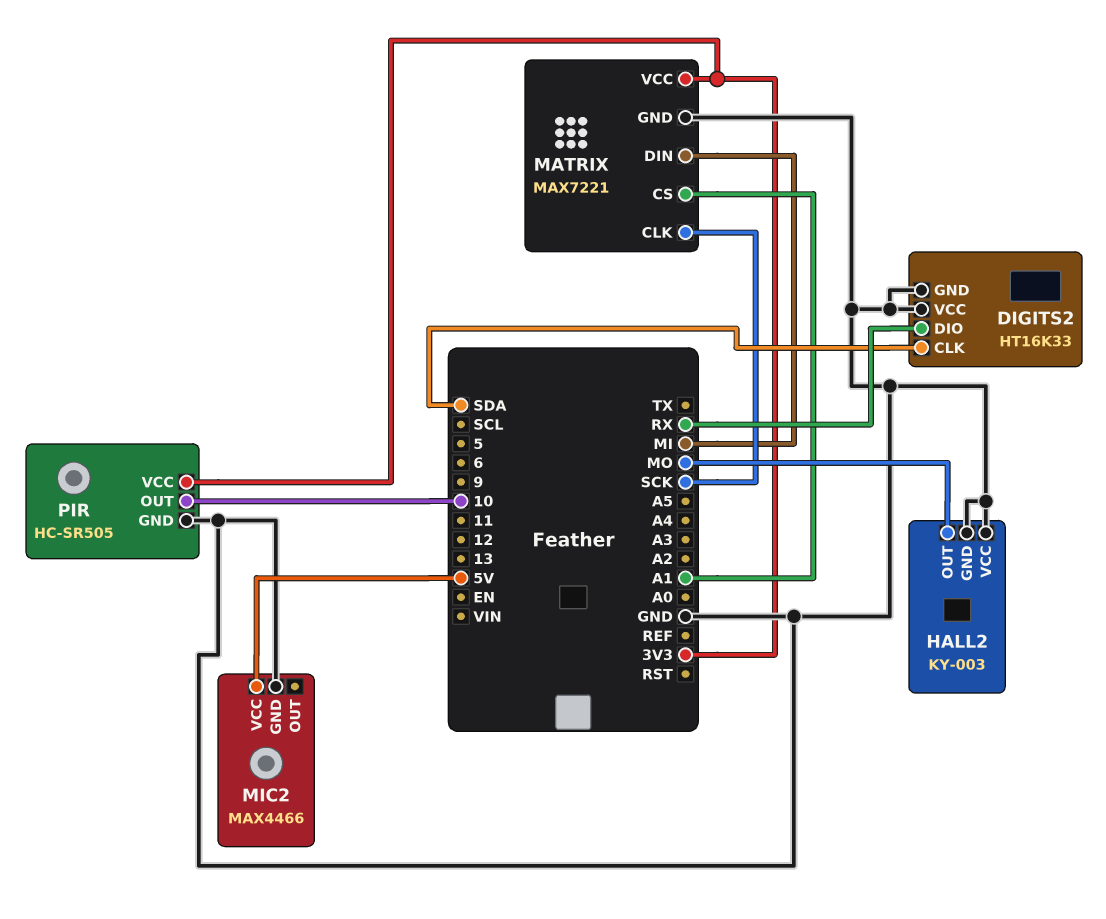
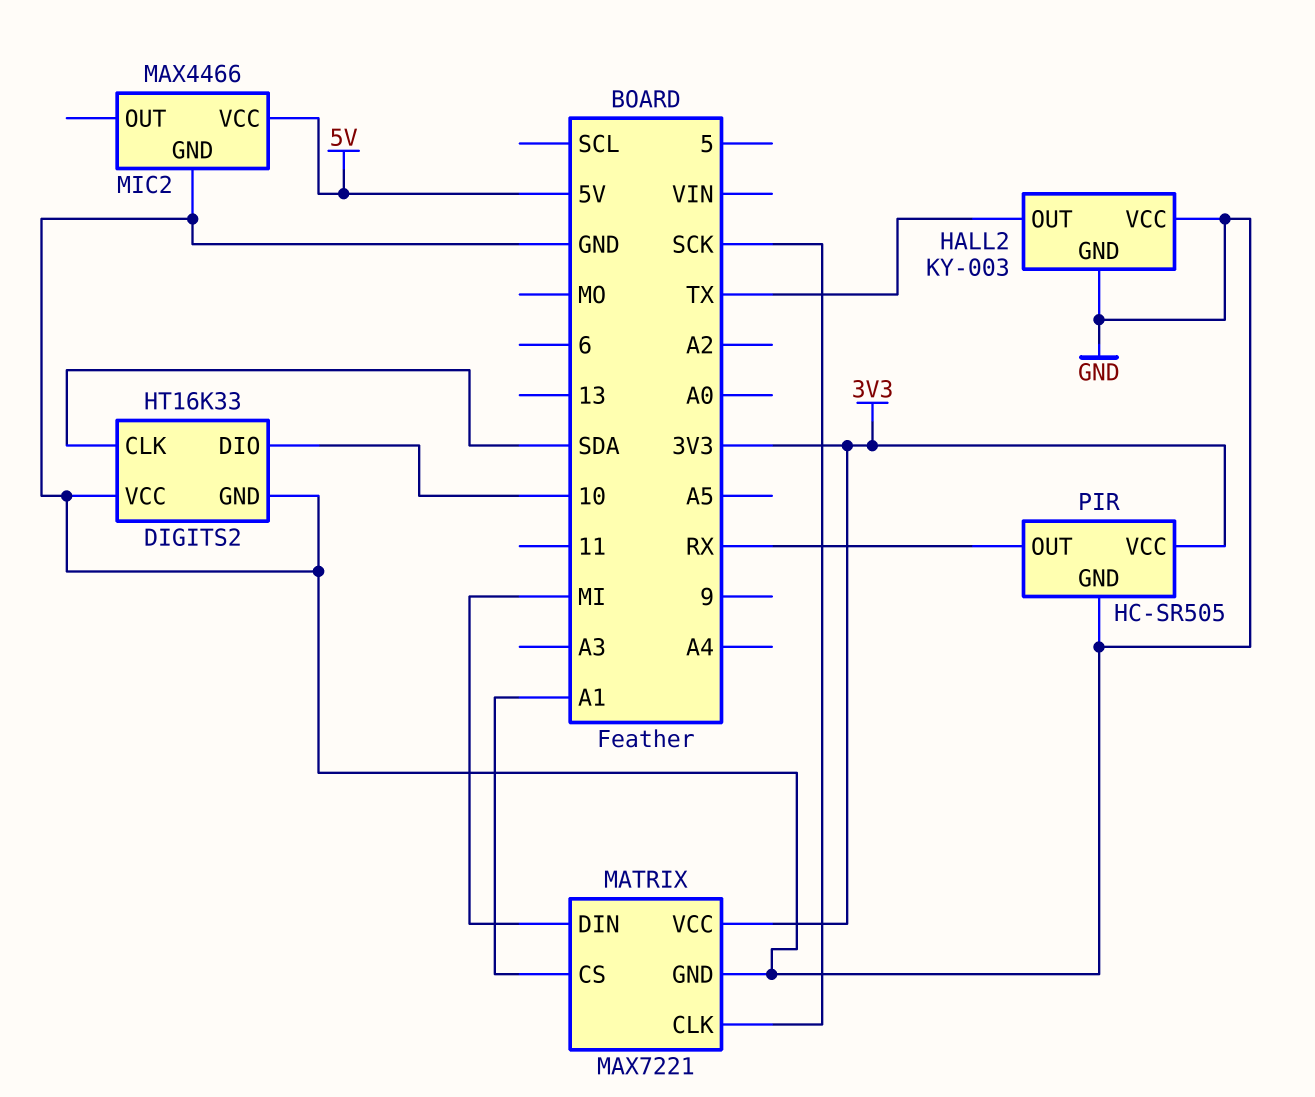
DIGITS2 pin DIO: RX -> 10
HALL2 pin OUT: MO -> TX
PIR pin OUT: 10 -> RX

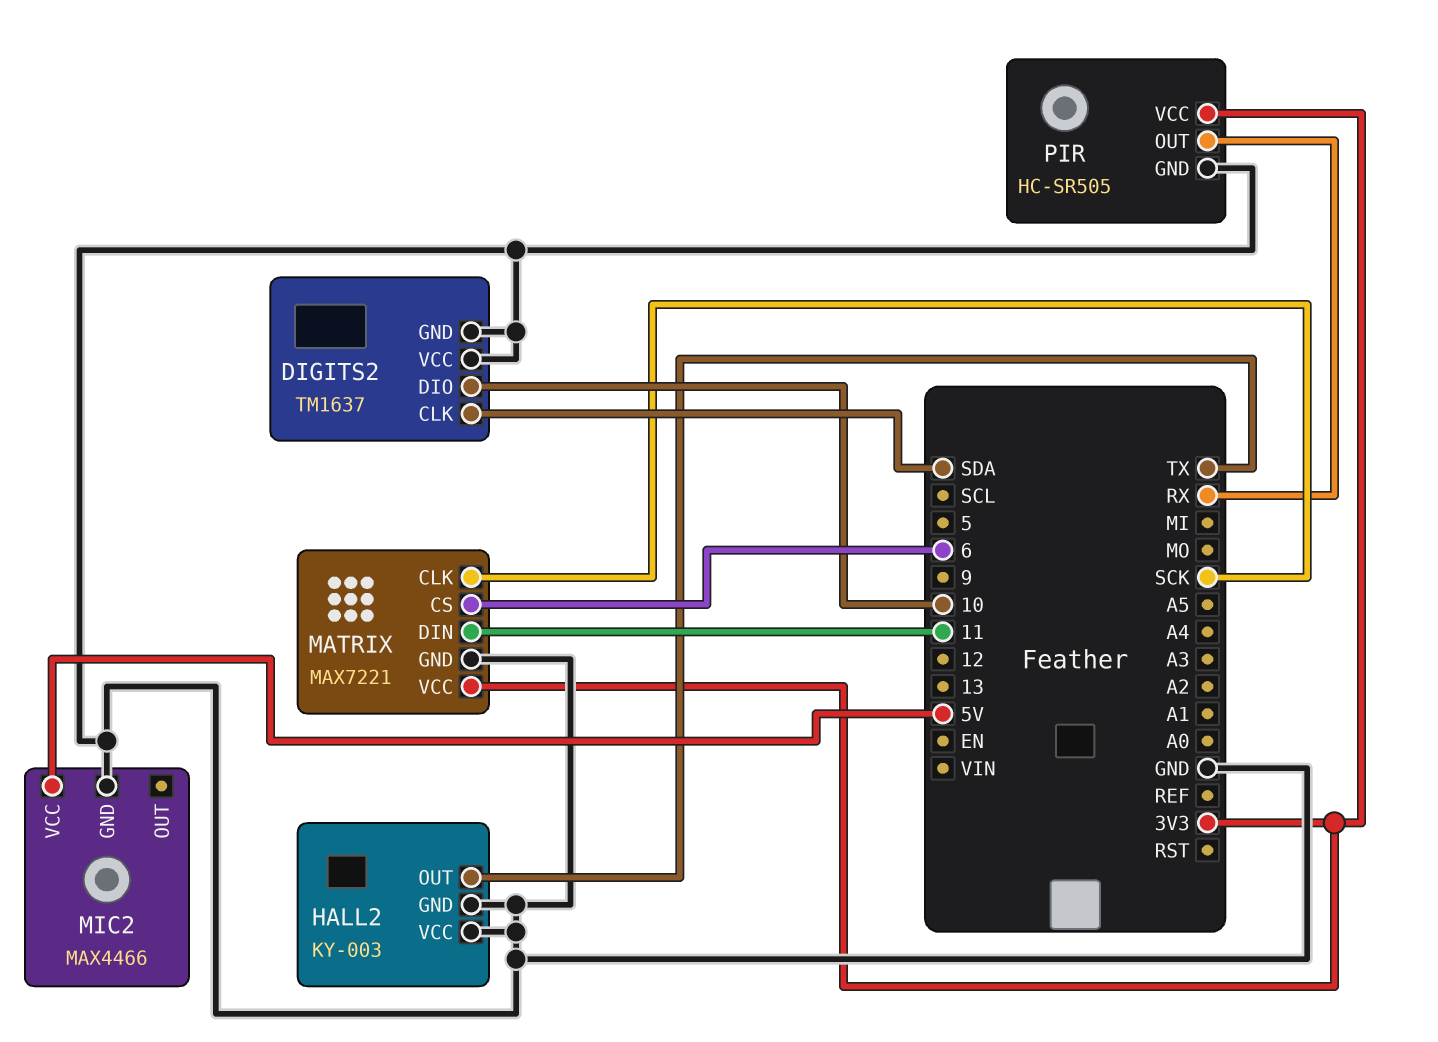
DIGITS2: HT16K33 -> TM1637
MATRIX pin CS: A1 -> 6
MATRIX pin DIN: MI -> 11

